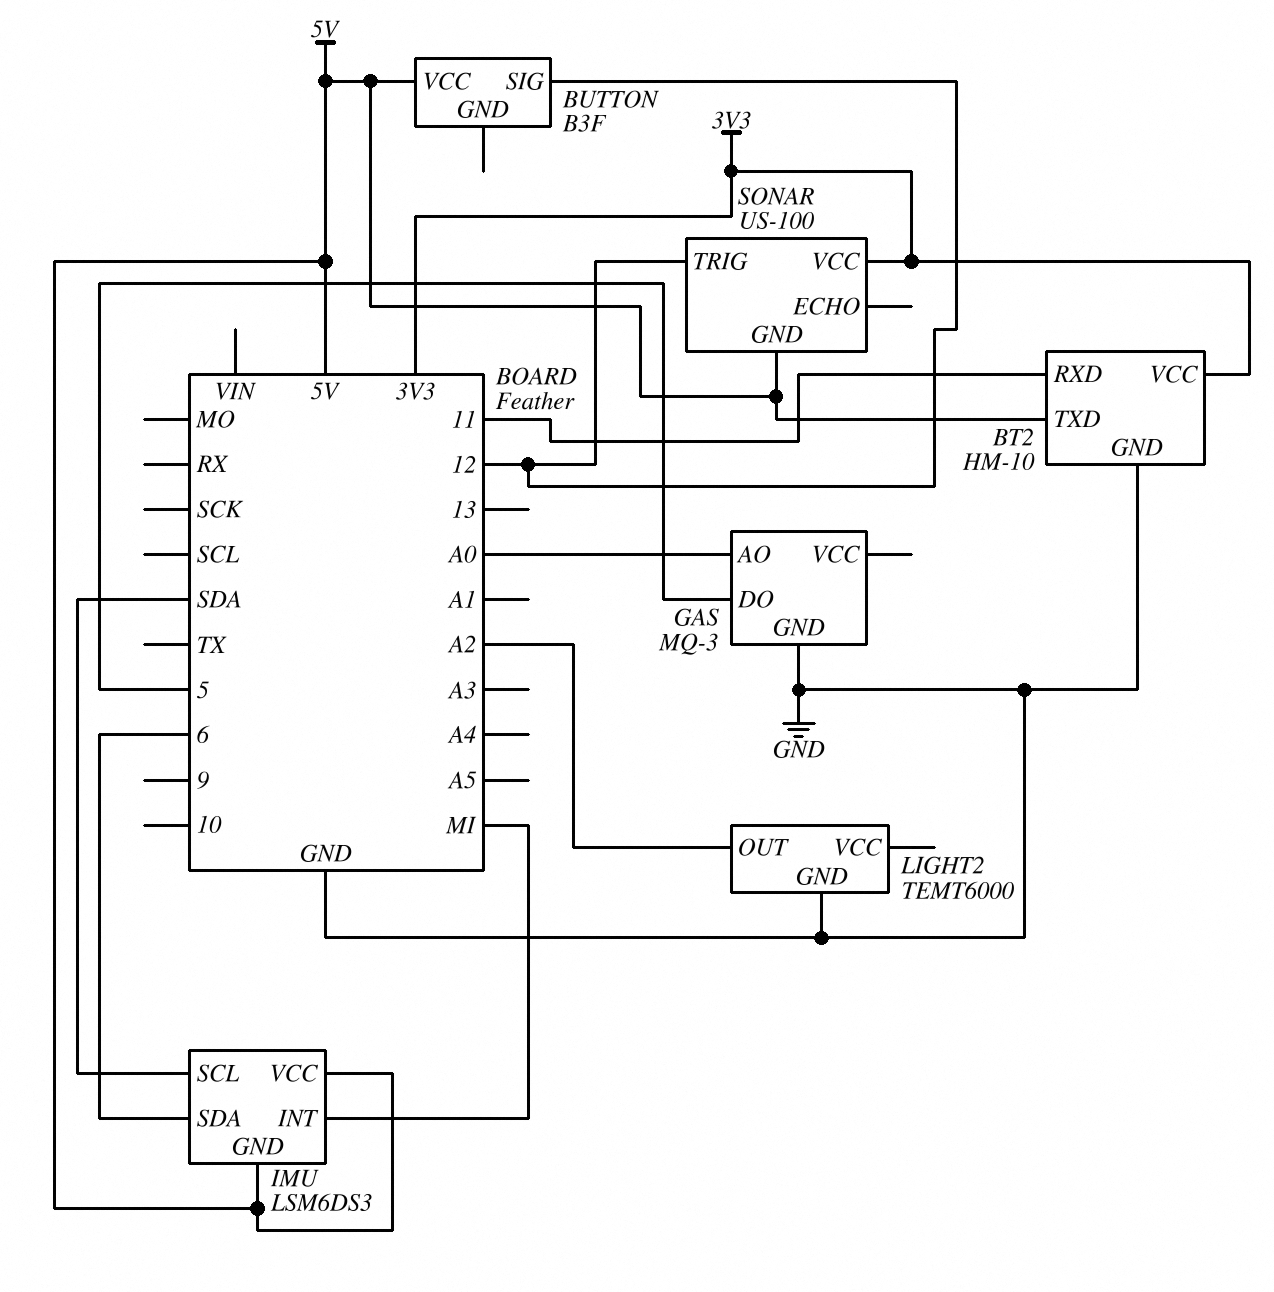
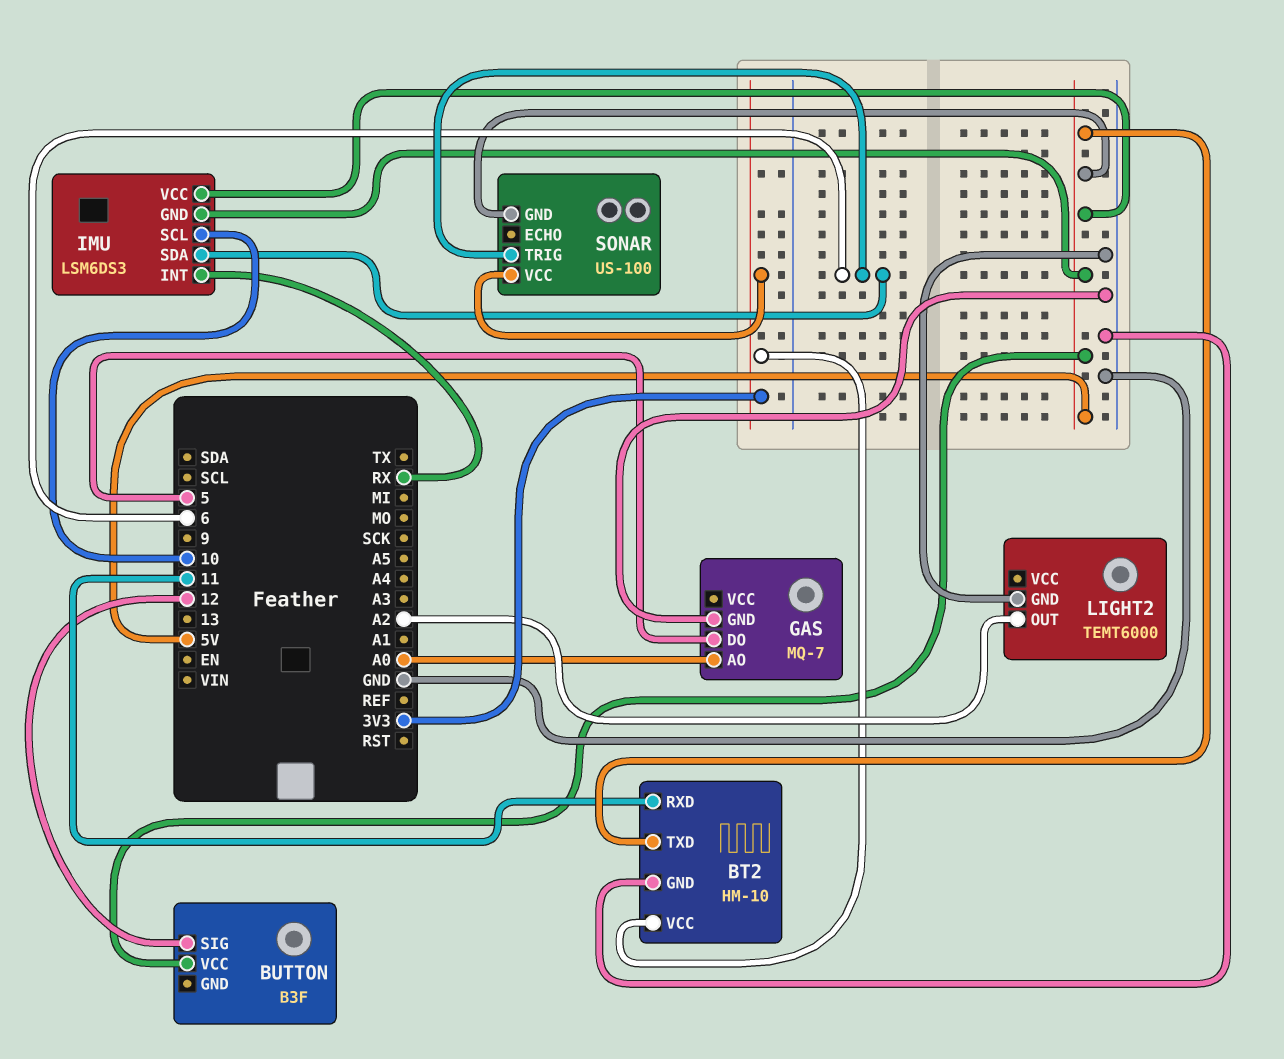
GAS: MQ-3 -> MQ-7
IMU pin INT: MI -> RX
IMU pin SCL: SDA -> 10
SONAR pin TRIG: 12 -> 6

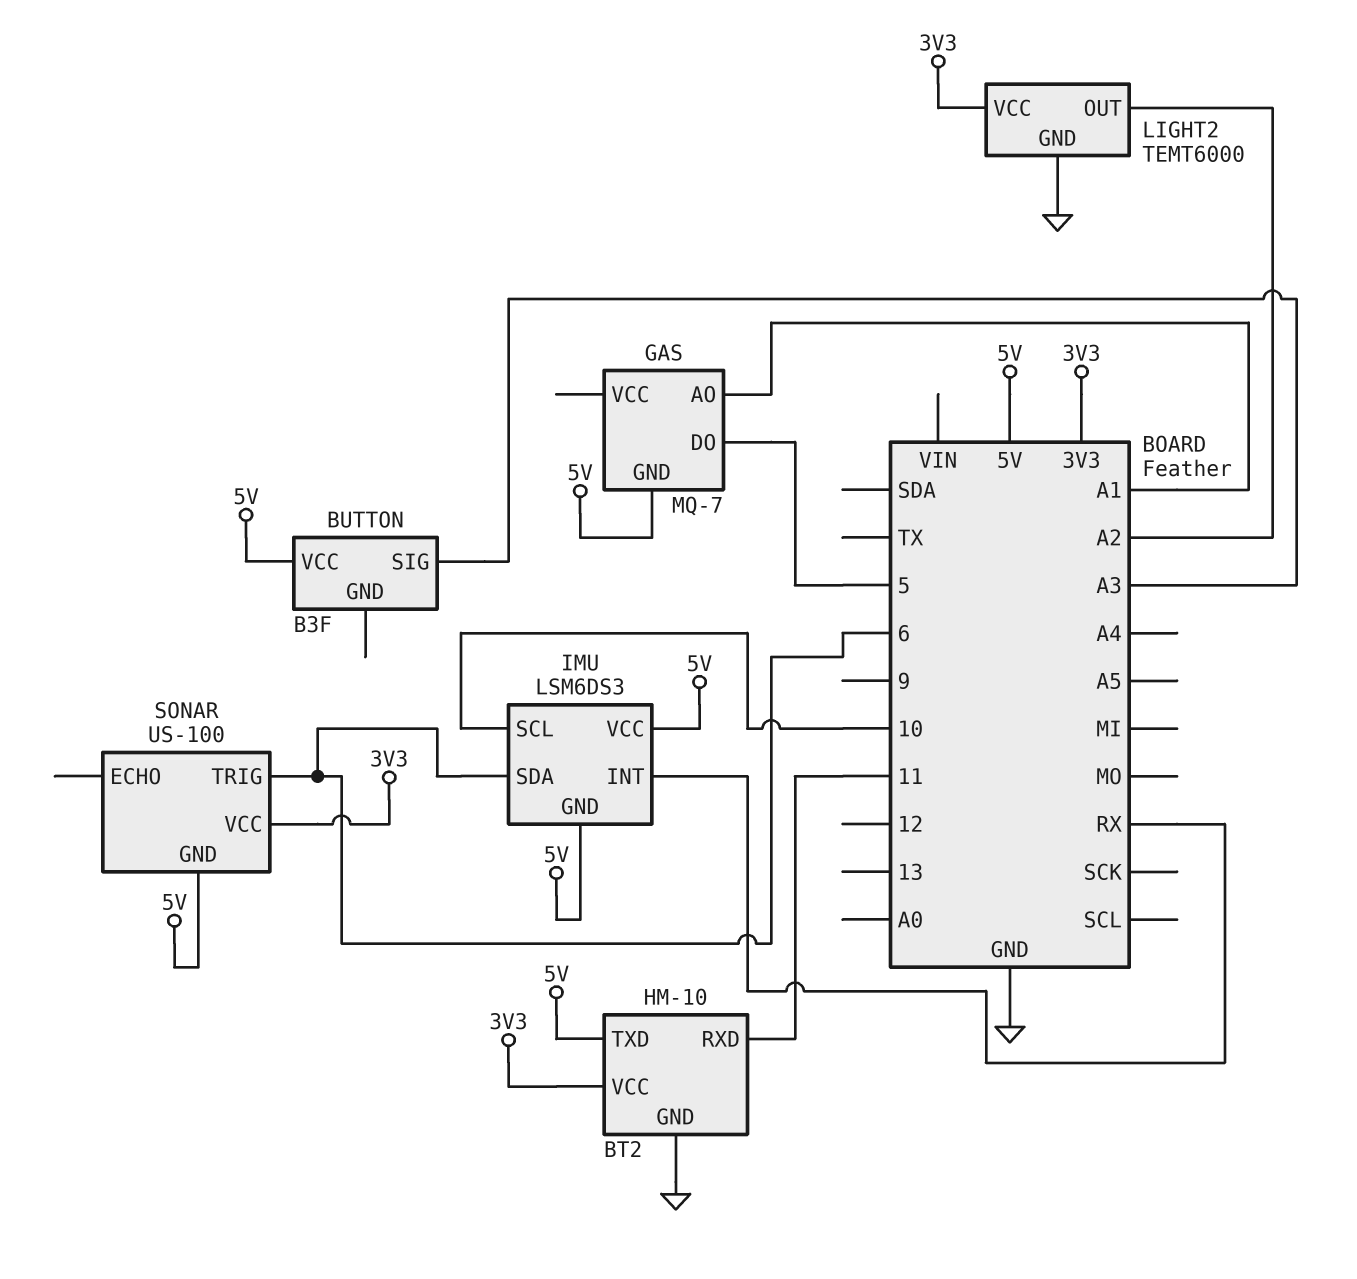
BUTTON pin SIG: 12 -> A3
GAS pin AO: A0 -> A1
GAS pin GND: GND -> 5V
LIGHT2 pin VCC: none -> 3V3

